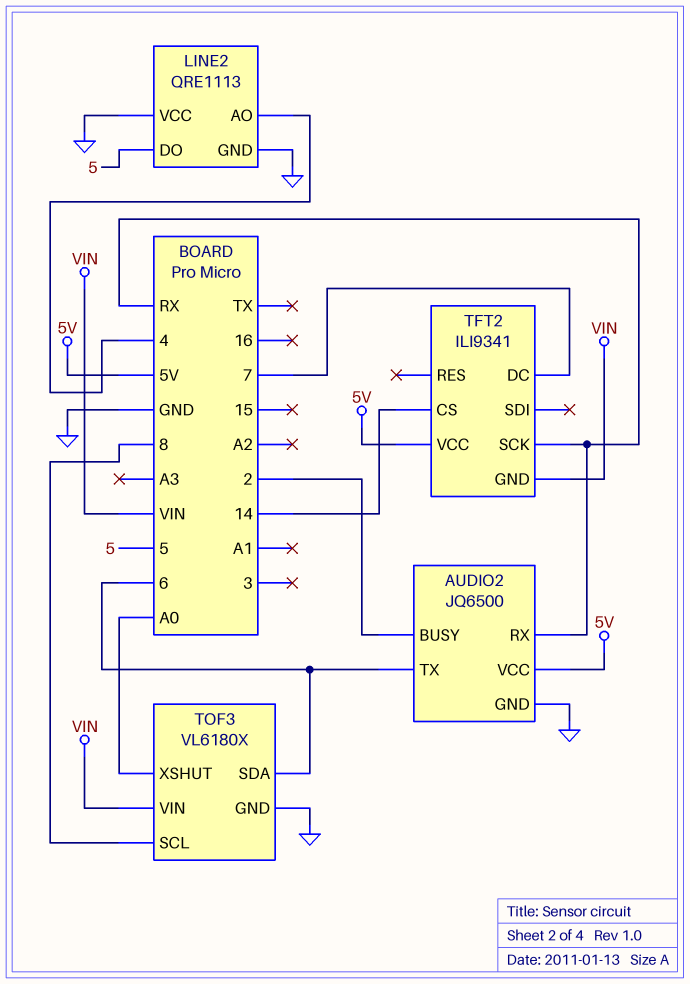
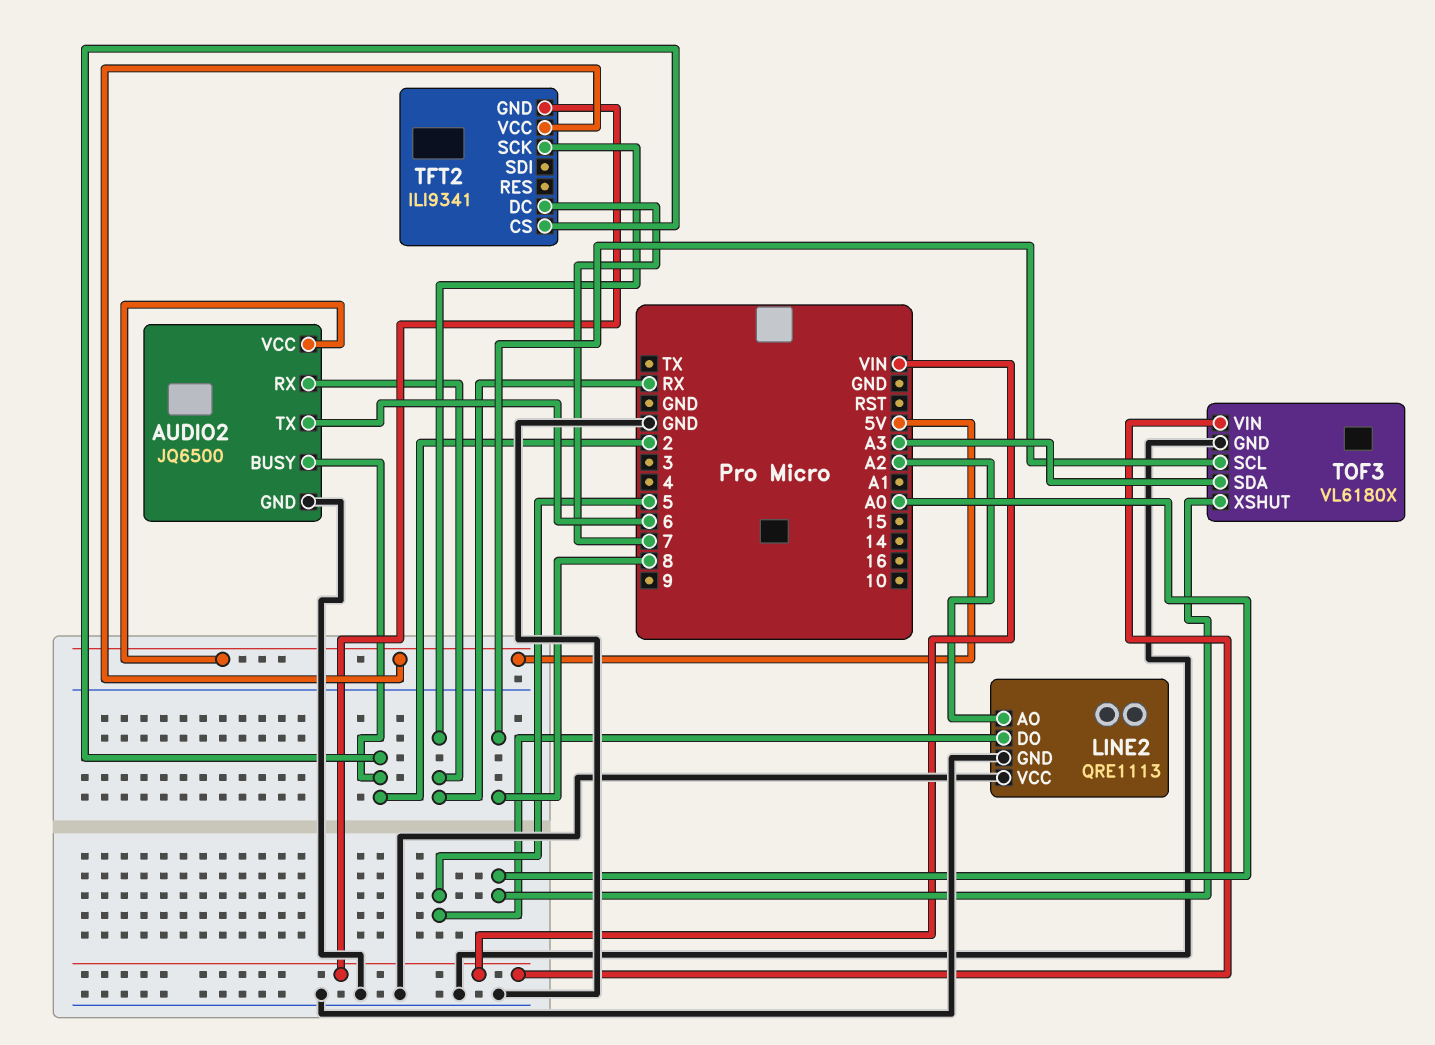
LINE2 pin AO: 4 -> A2
TFT2 pin CS: 14 -> 2
TOF3 pin SDA: 6 -> A3

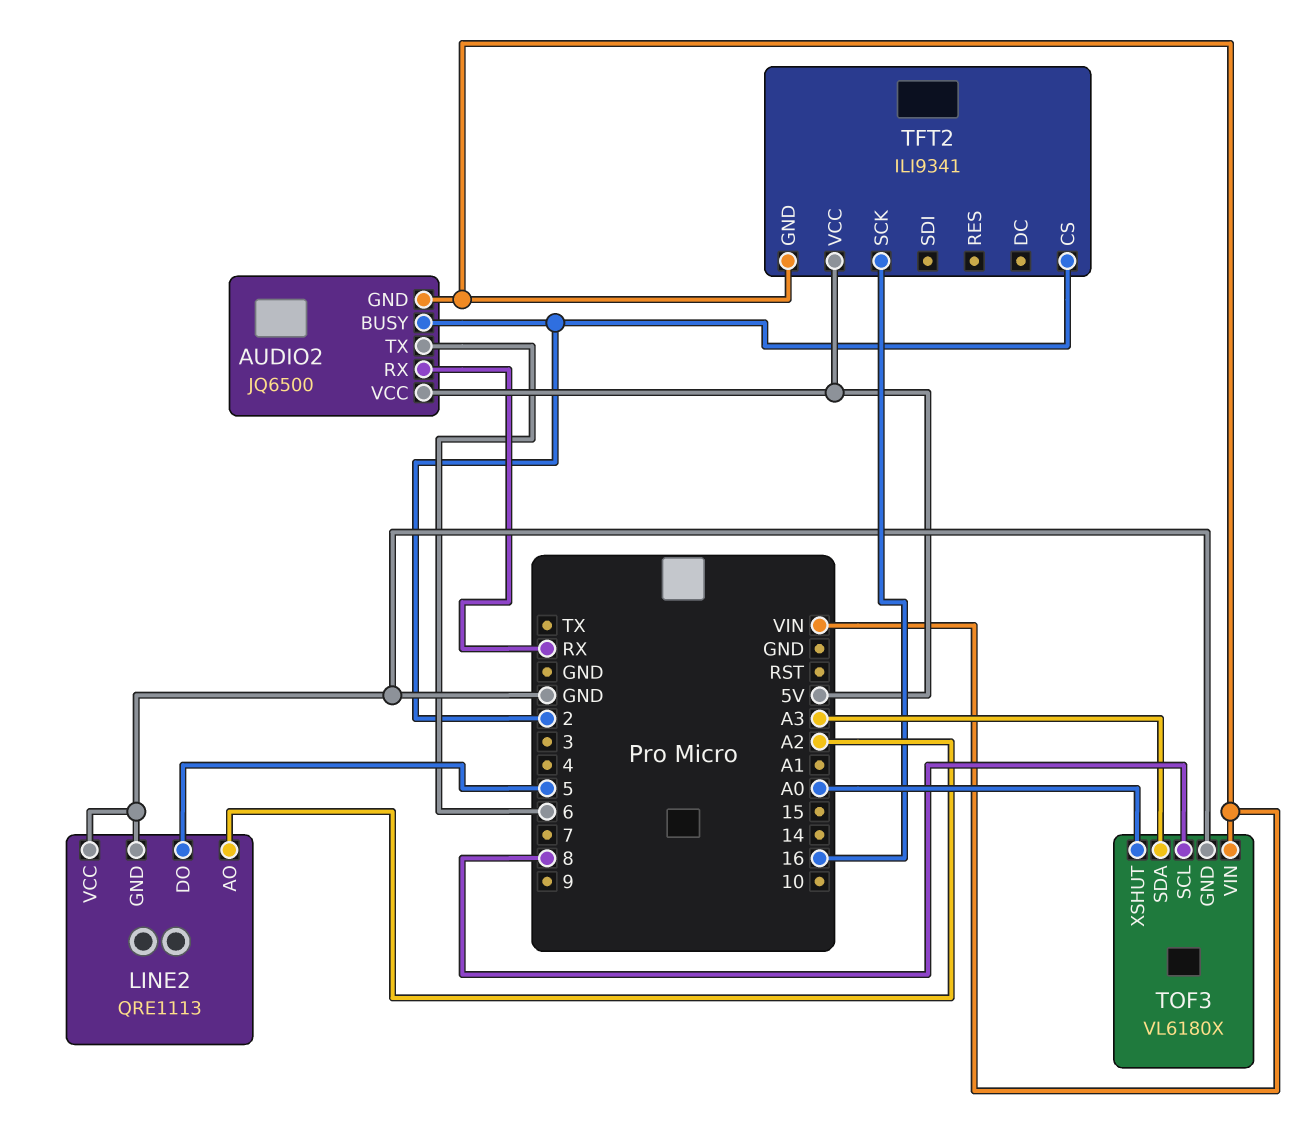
AUDIO2 pin GND: GND -> VIN
TFT2 pin DC: 7 -> none
TFT2 pin SCK: RX -> 16

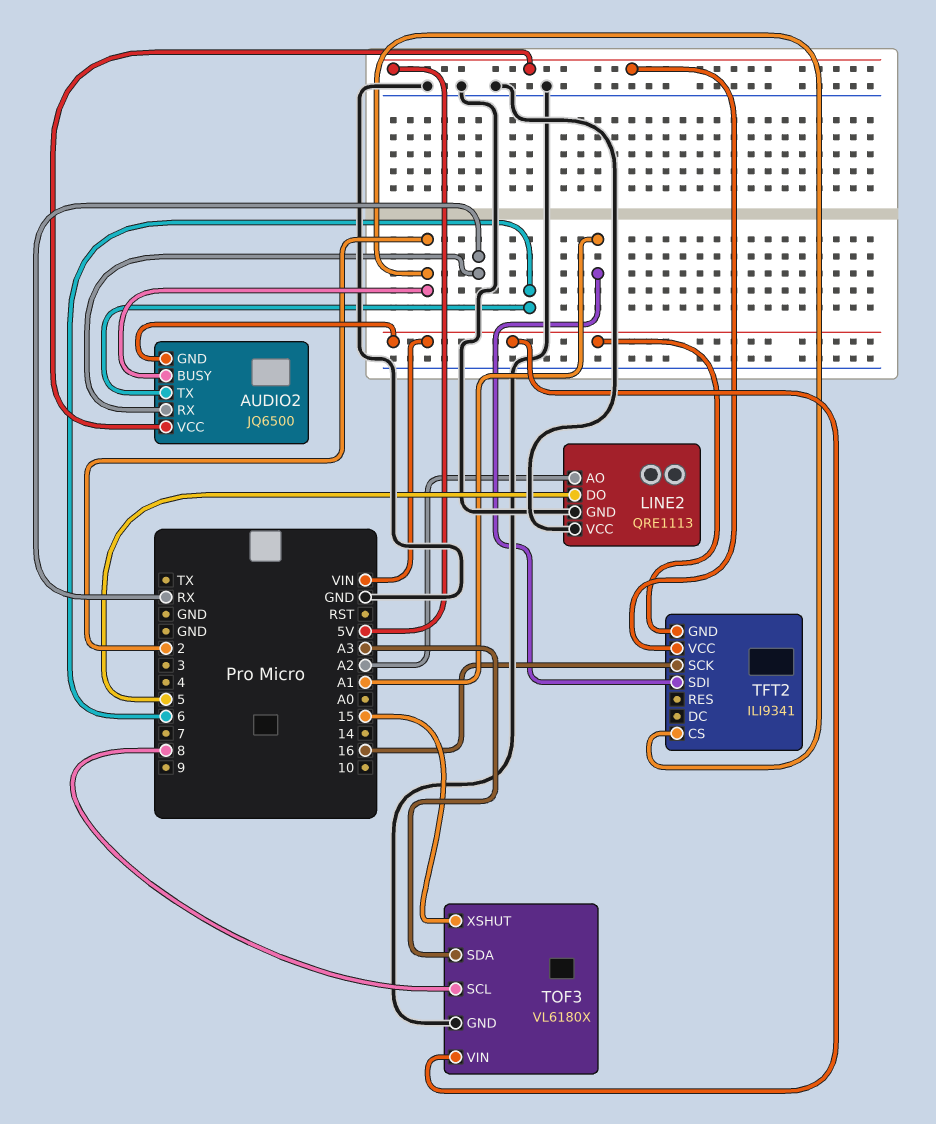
TFT2 pin SDI: none -> A1
TOF3 pin XSHUT: A0 -> 15

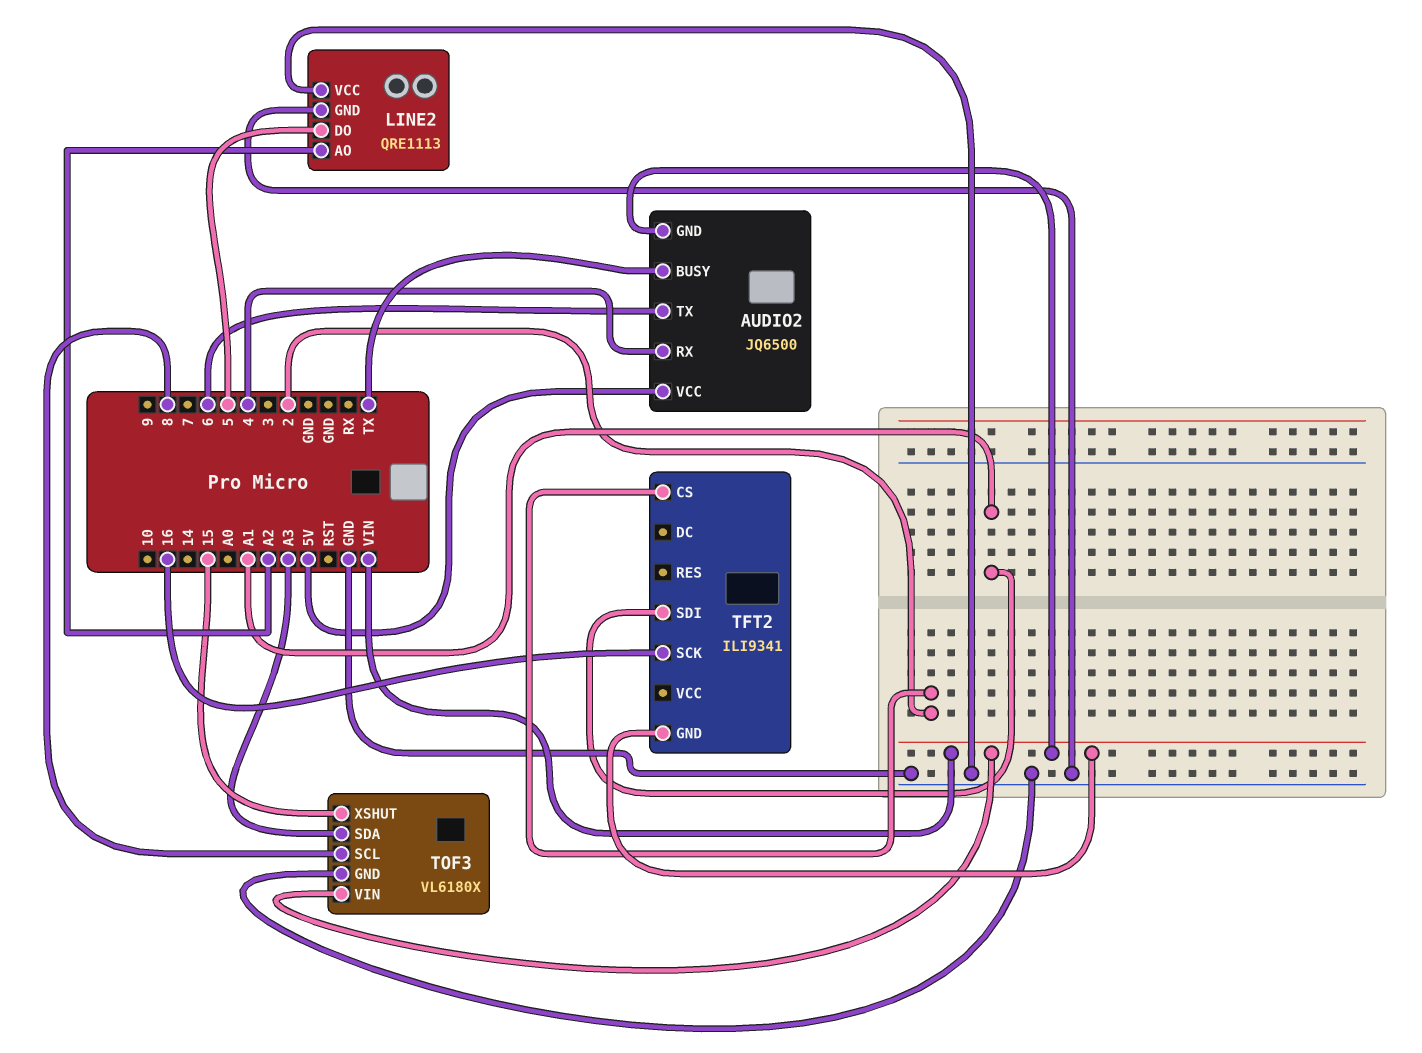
AUDIO2 pin BUSY: 2 -> TX
AUDIO2 pin RX: RX -> 4
TFT2 pin VCC: 5V -> none

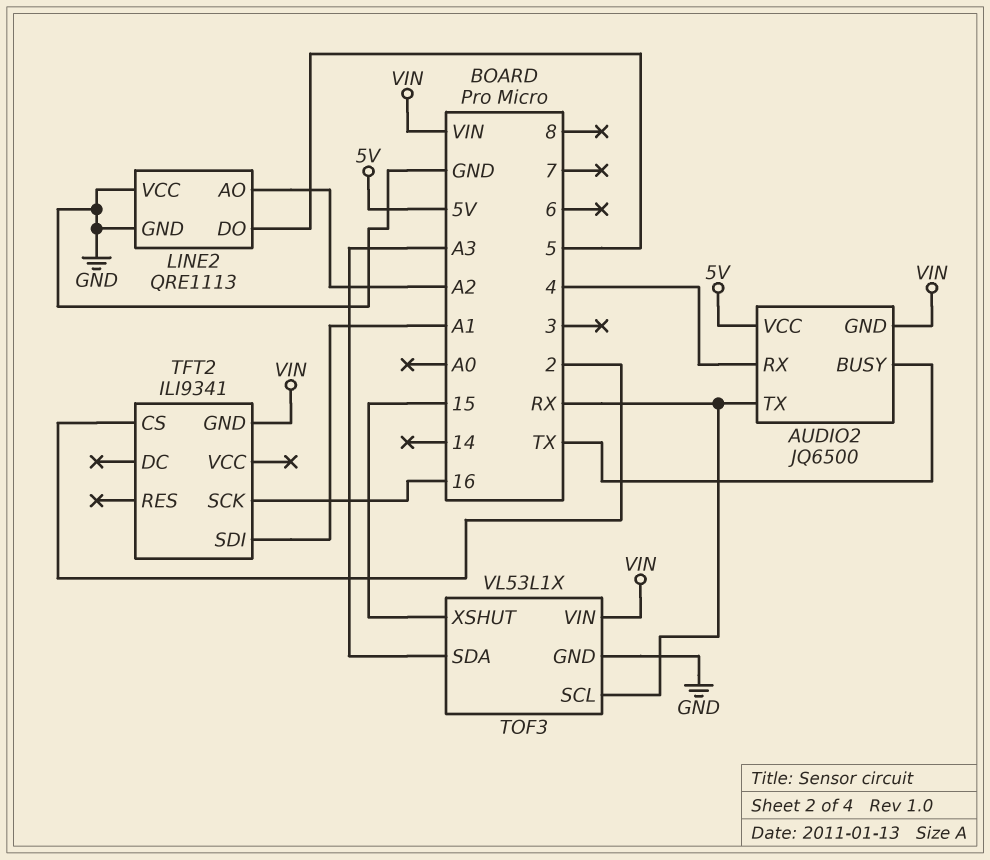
AUDIO2 pin TX: 6 -> RX
TOF3: VL6180X -> VL53L1X
TOF3 pin SCL: 8 -> RX

